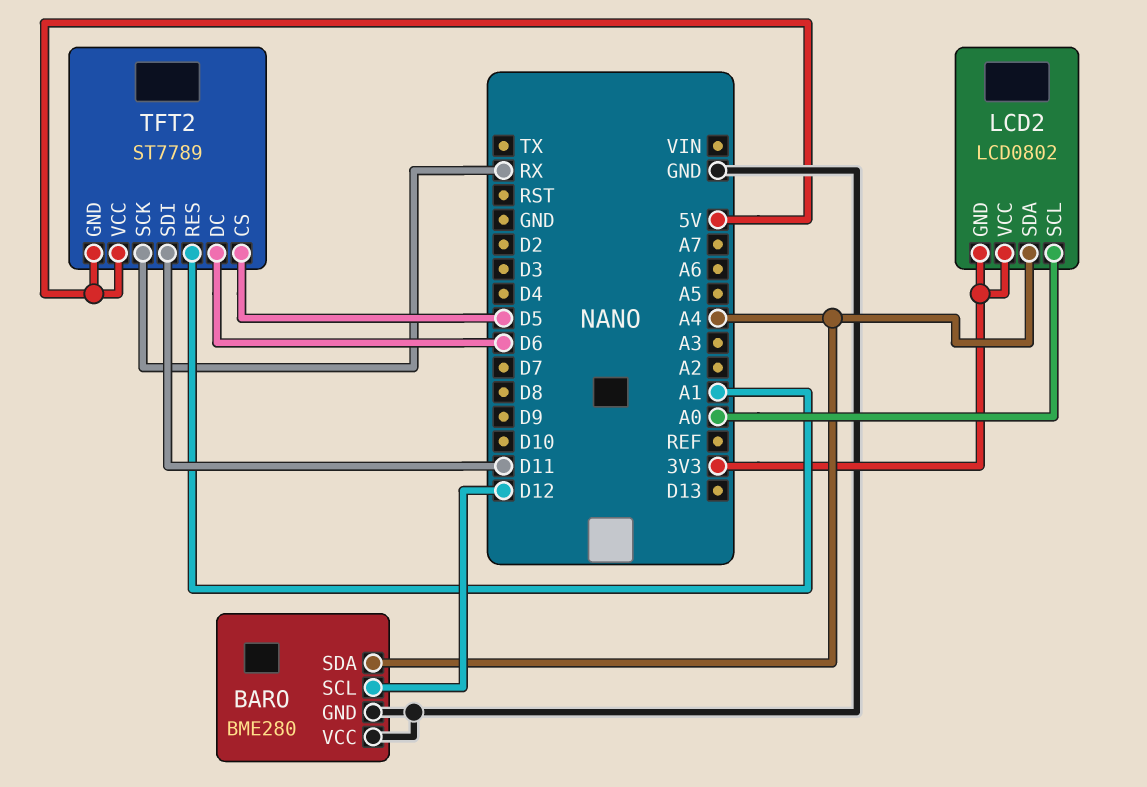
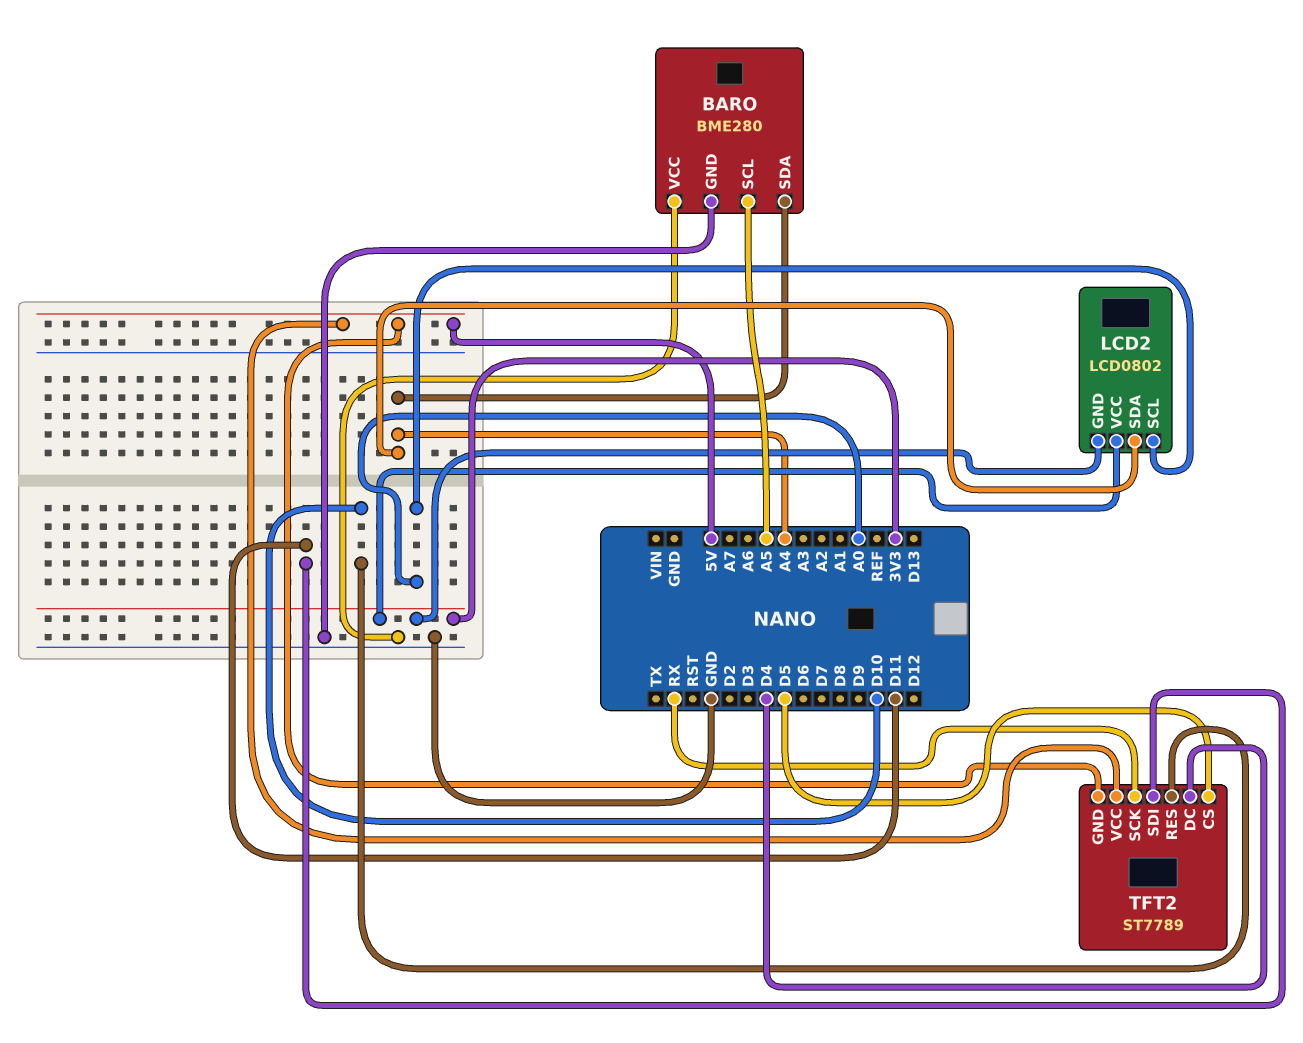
BARO pin SCL: D12 -> A5
TFT2 pin DC: D6 -> D4
TFT2 pin RES: A1 -> D10

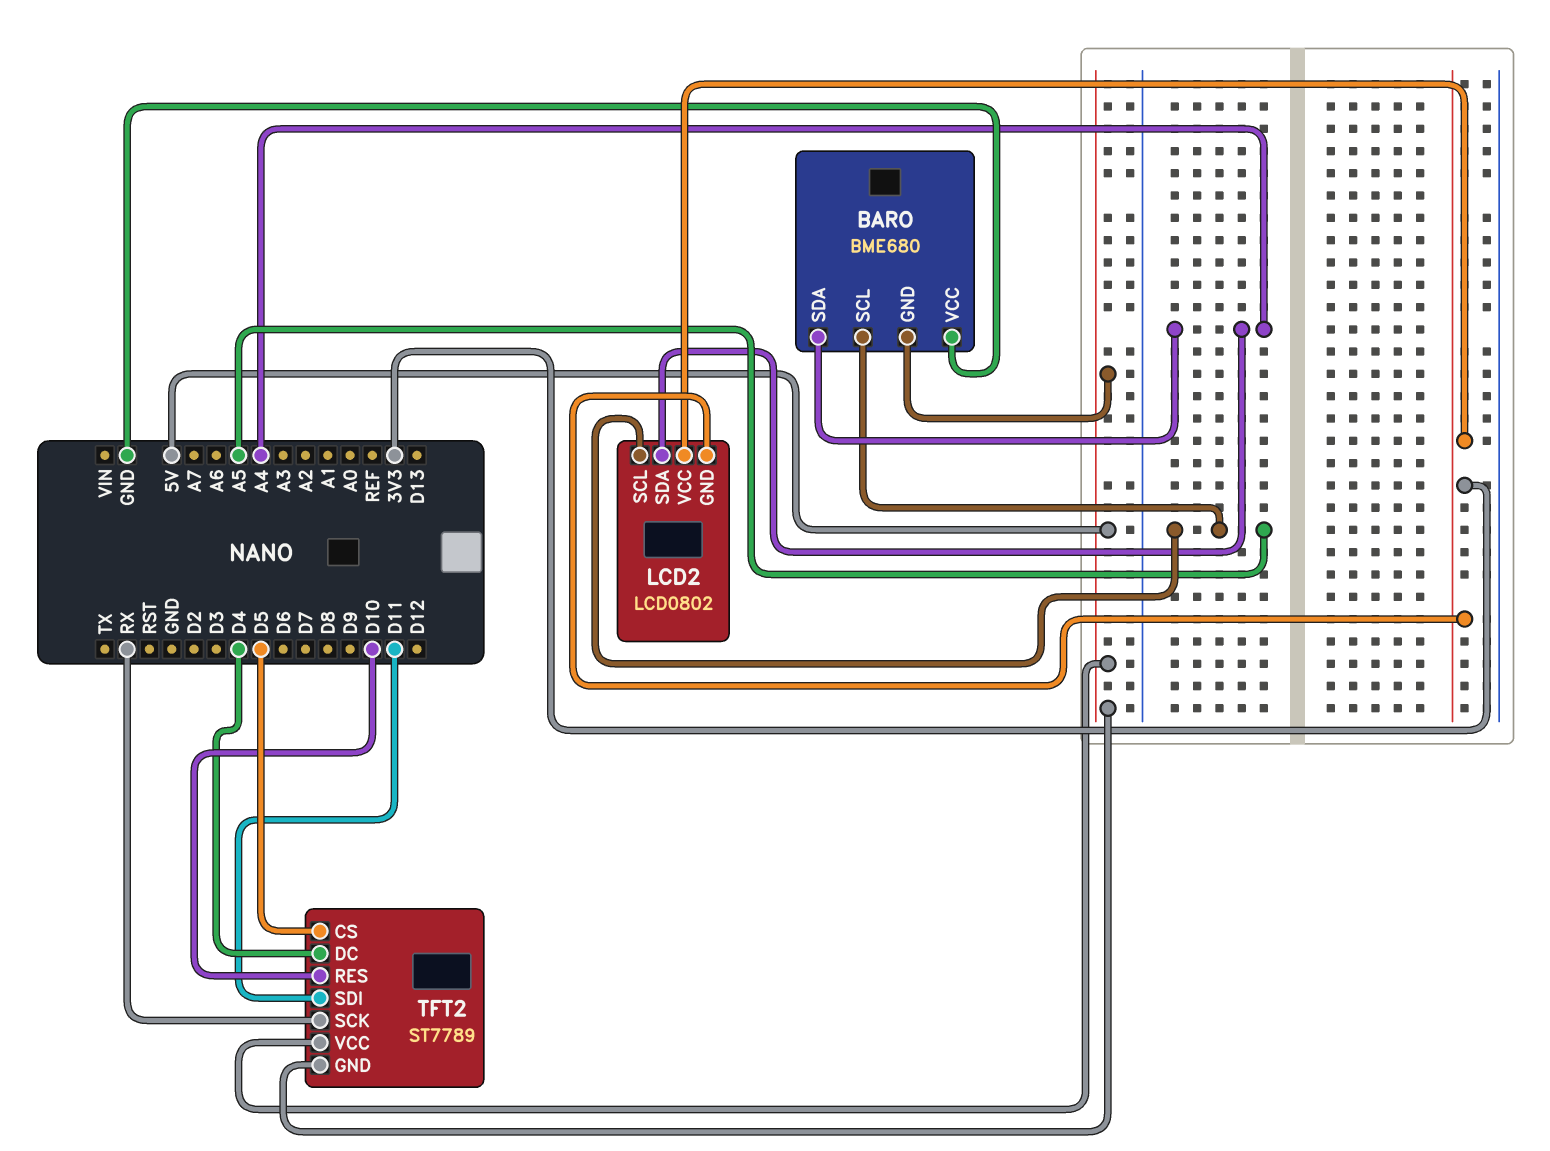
BARO: BME280 -> BME680
BARO pin GND: GND -> 5V
LCD2 pin SCL: A0 -> A5

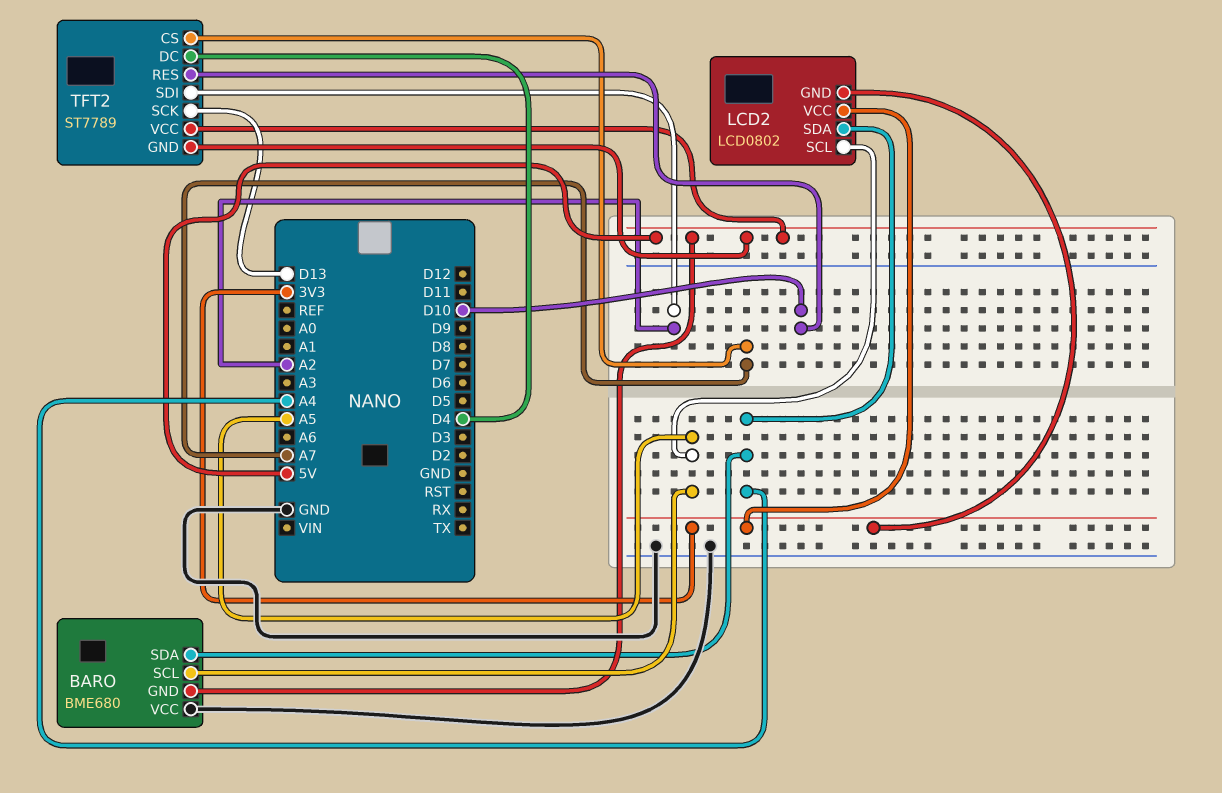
TFT2 pin CS: D5 -> A7
TFT2 pin SCK: RX -> D13
TFT2 pin SDI: D11 -> A2

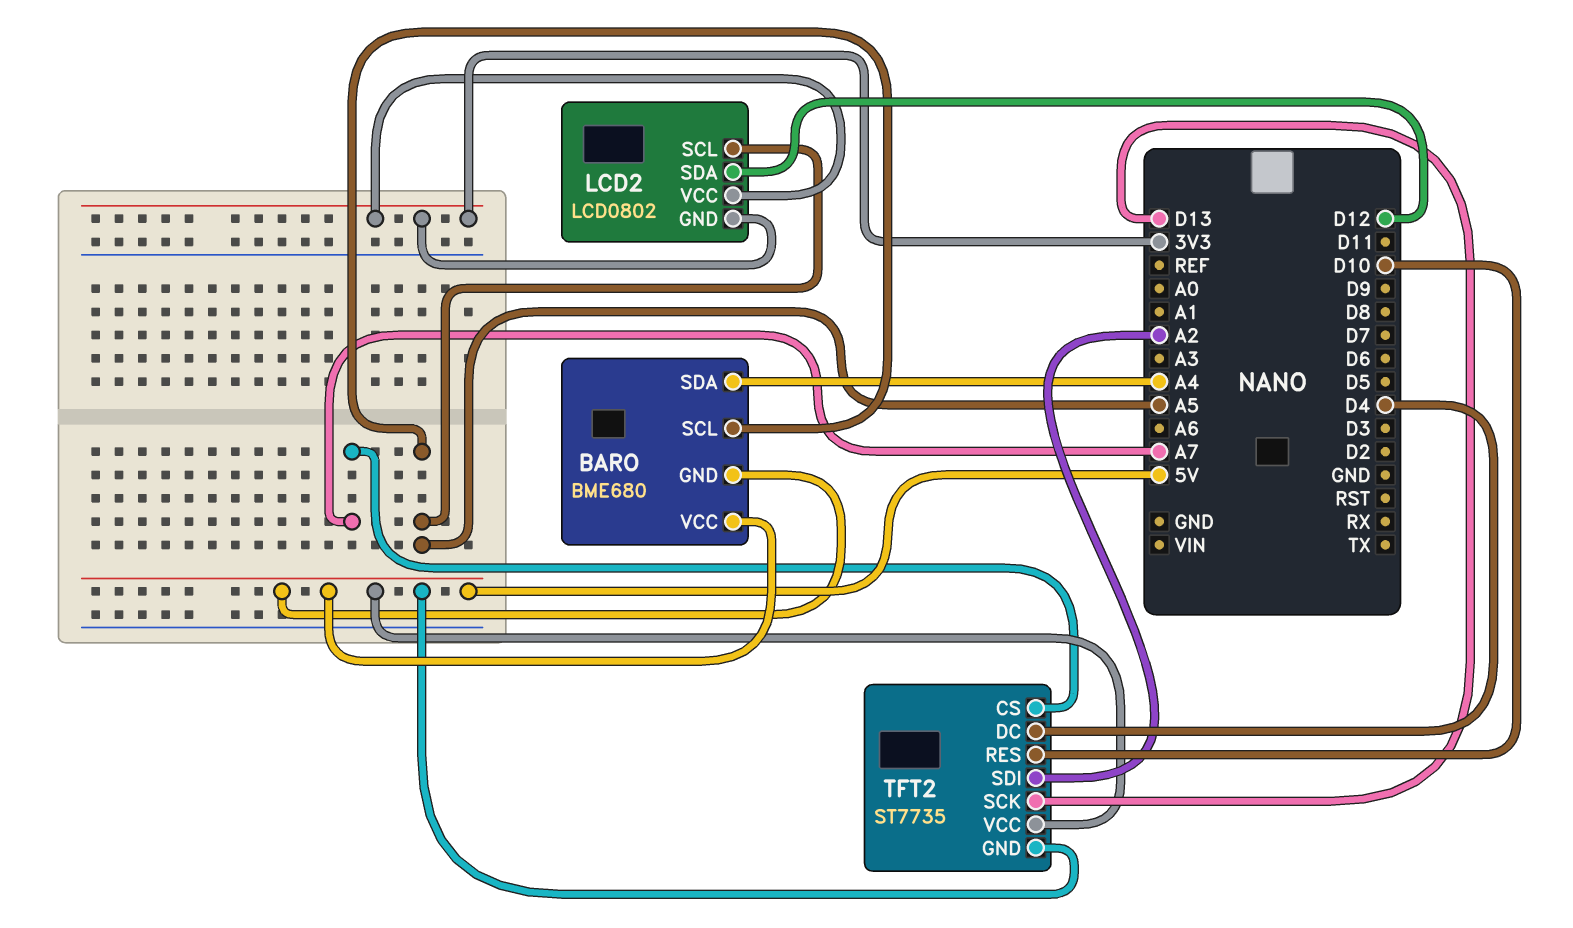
BARO pin VCC: GND -> 5V
LCD2 pin SDA: A4 -> D12
TFT2: ST7789 -> ST7735

